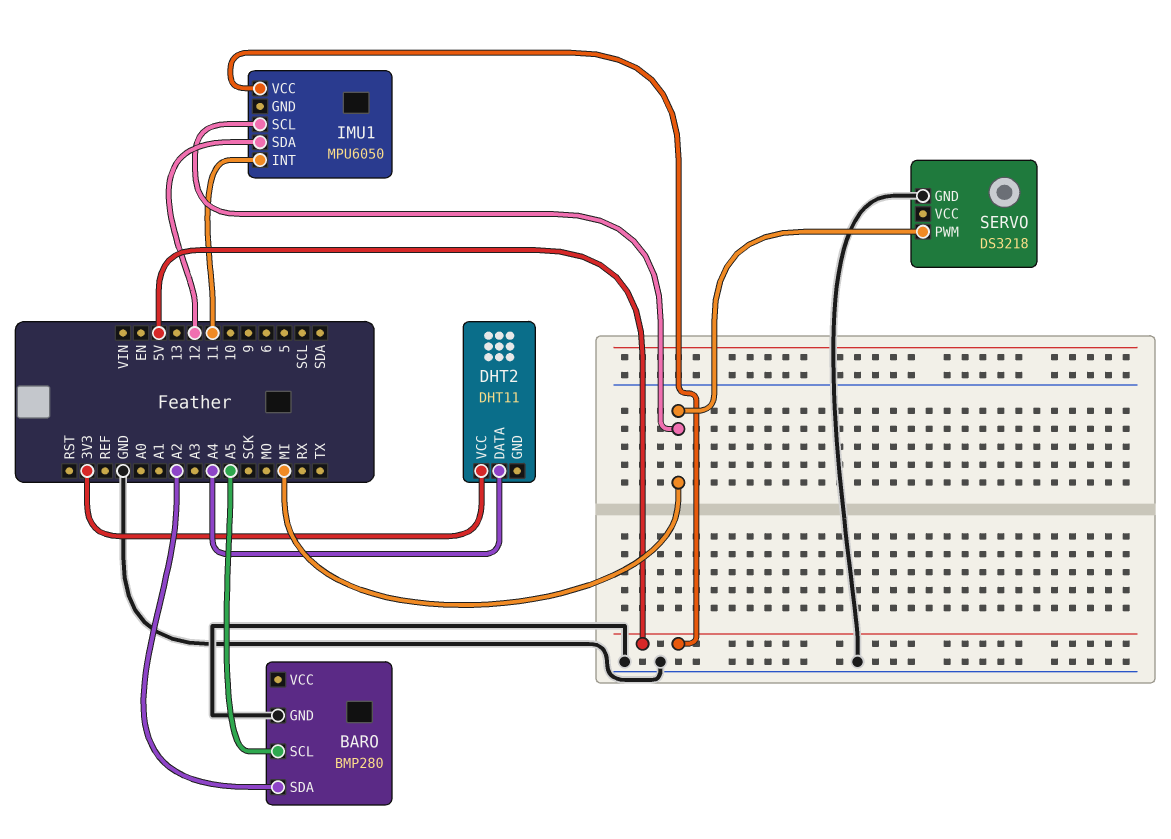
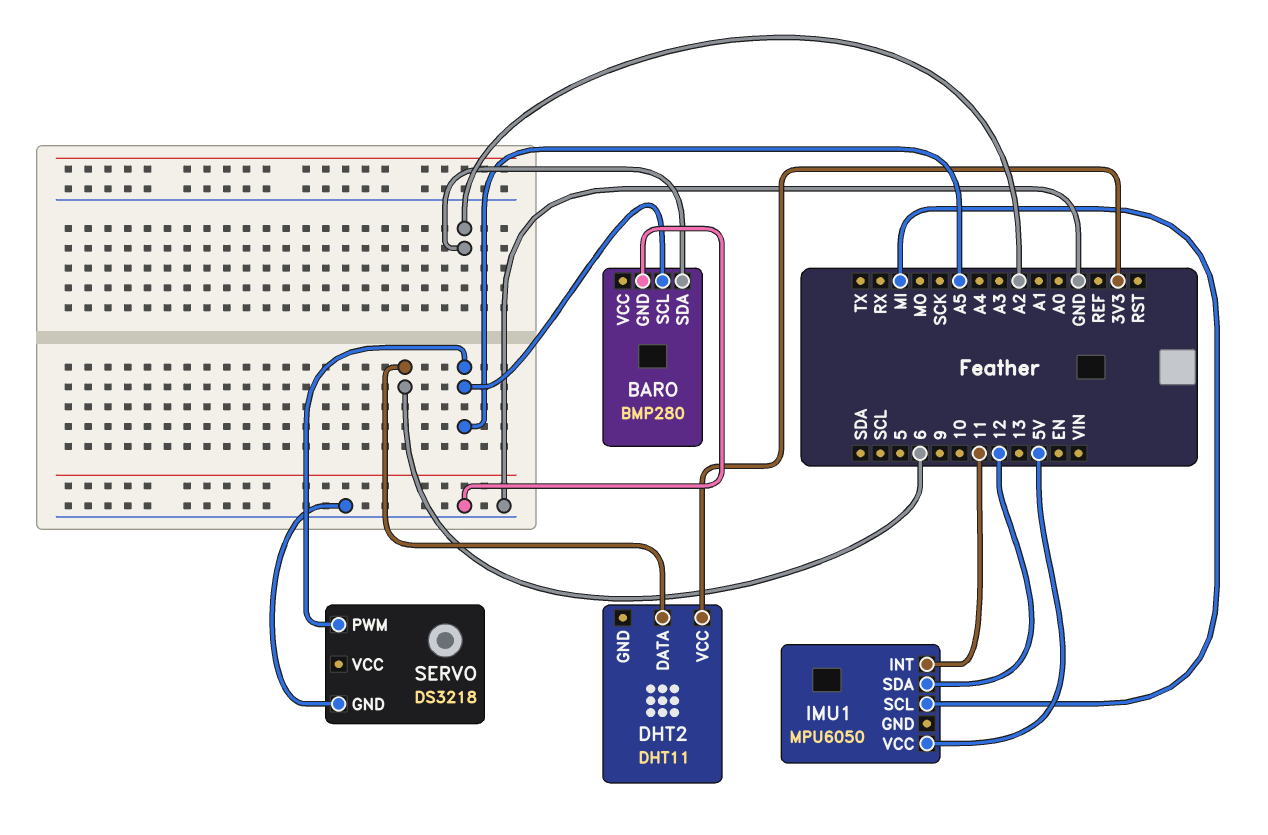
DHT2 pin DATA: A4 -> 6
SERVO pin PWM: MI -> A5

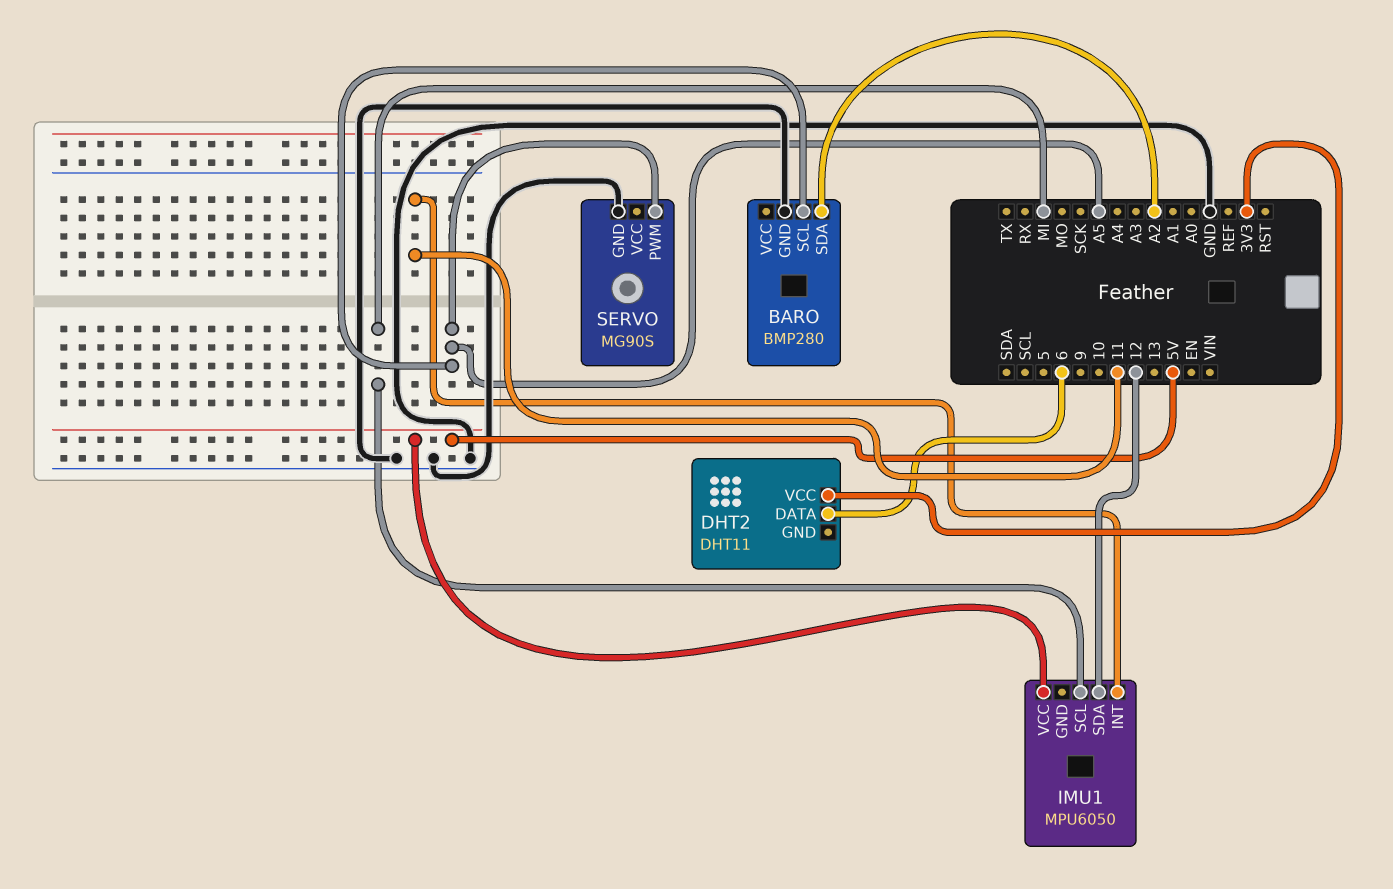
SERVO: DS3218 -> MG90S

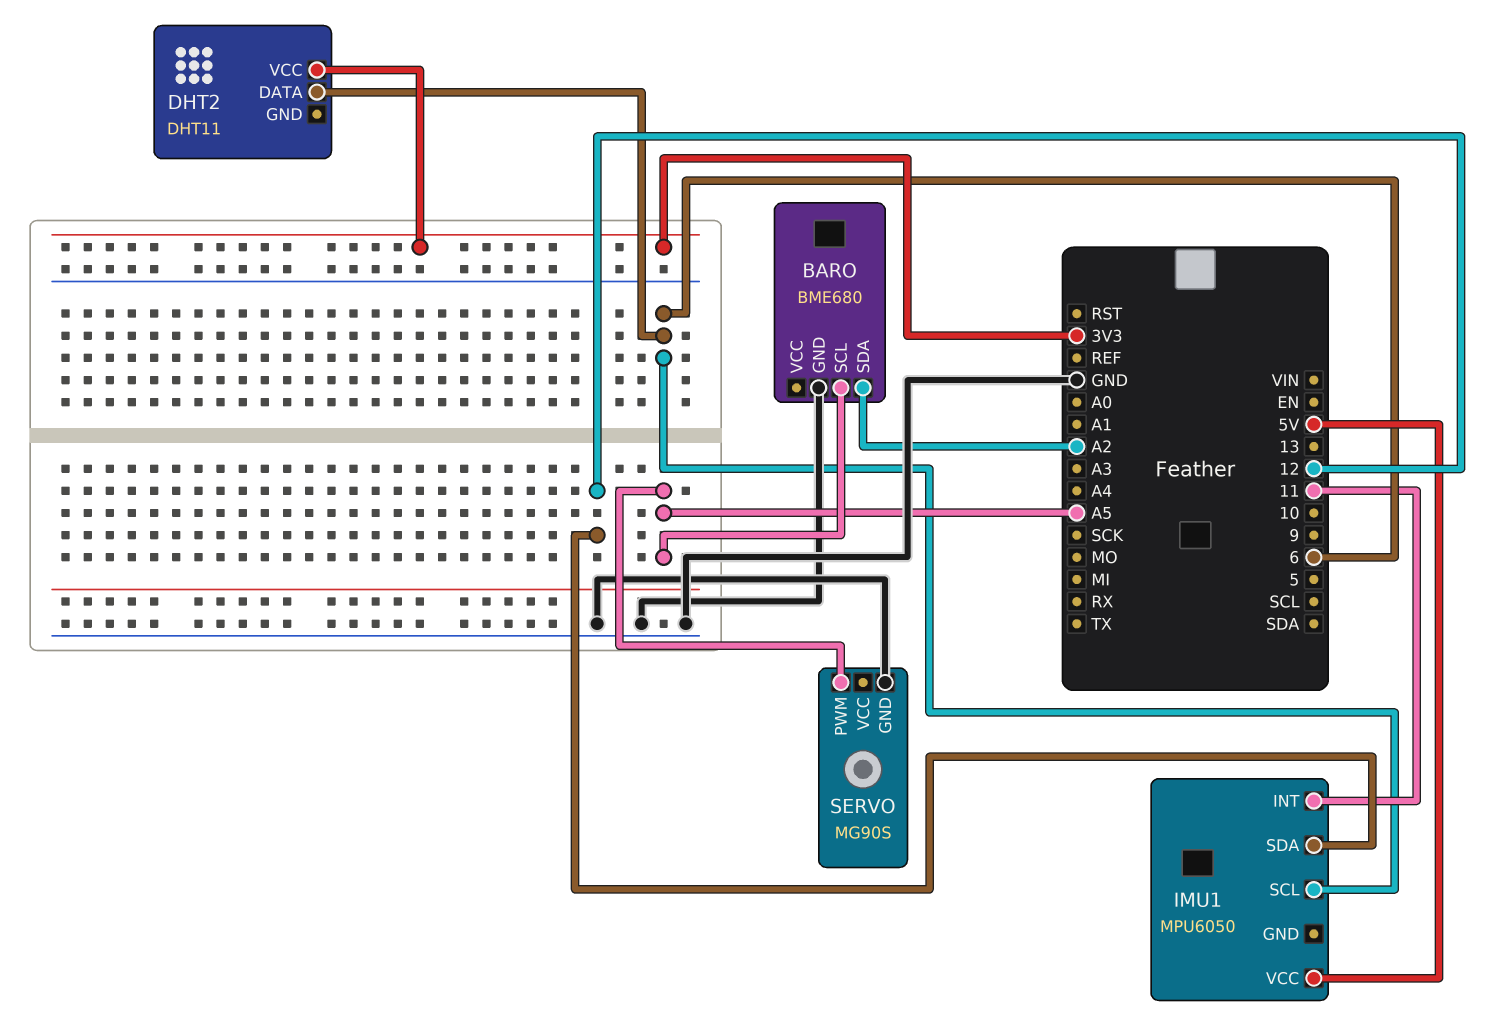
BARO: BMP280 -> BME680
IMU1 pin SCL: MI -> 6

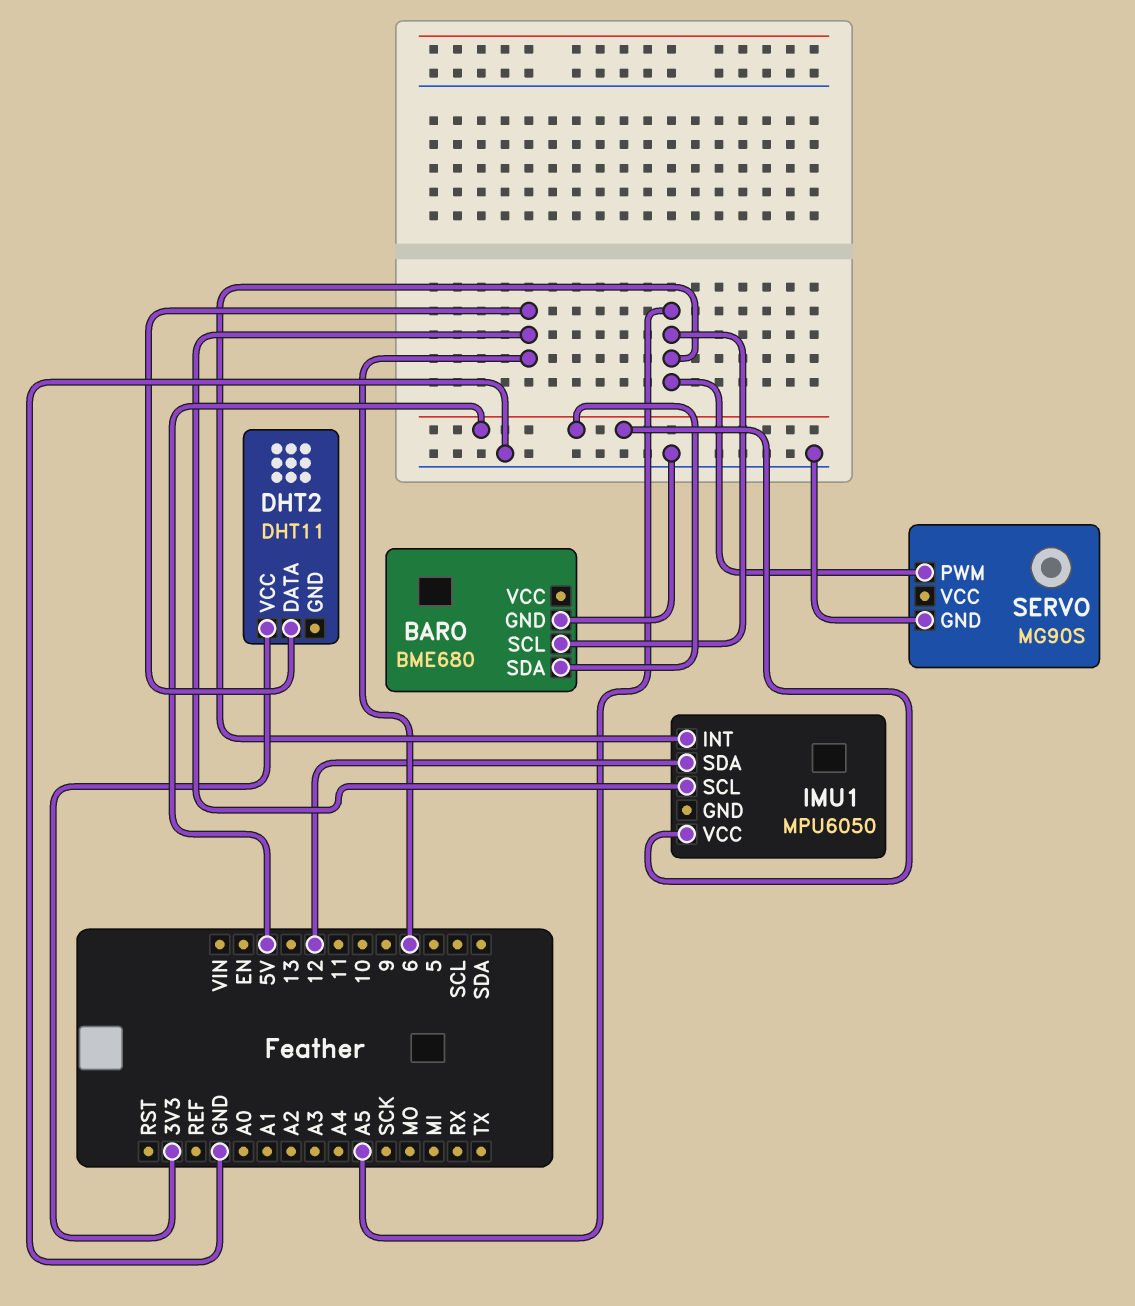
BARO pin SDA: A2 -> 5V
IMU1 pin INT: 11 -> A5

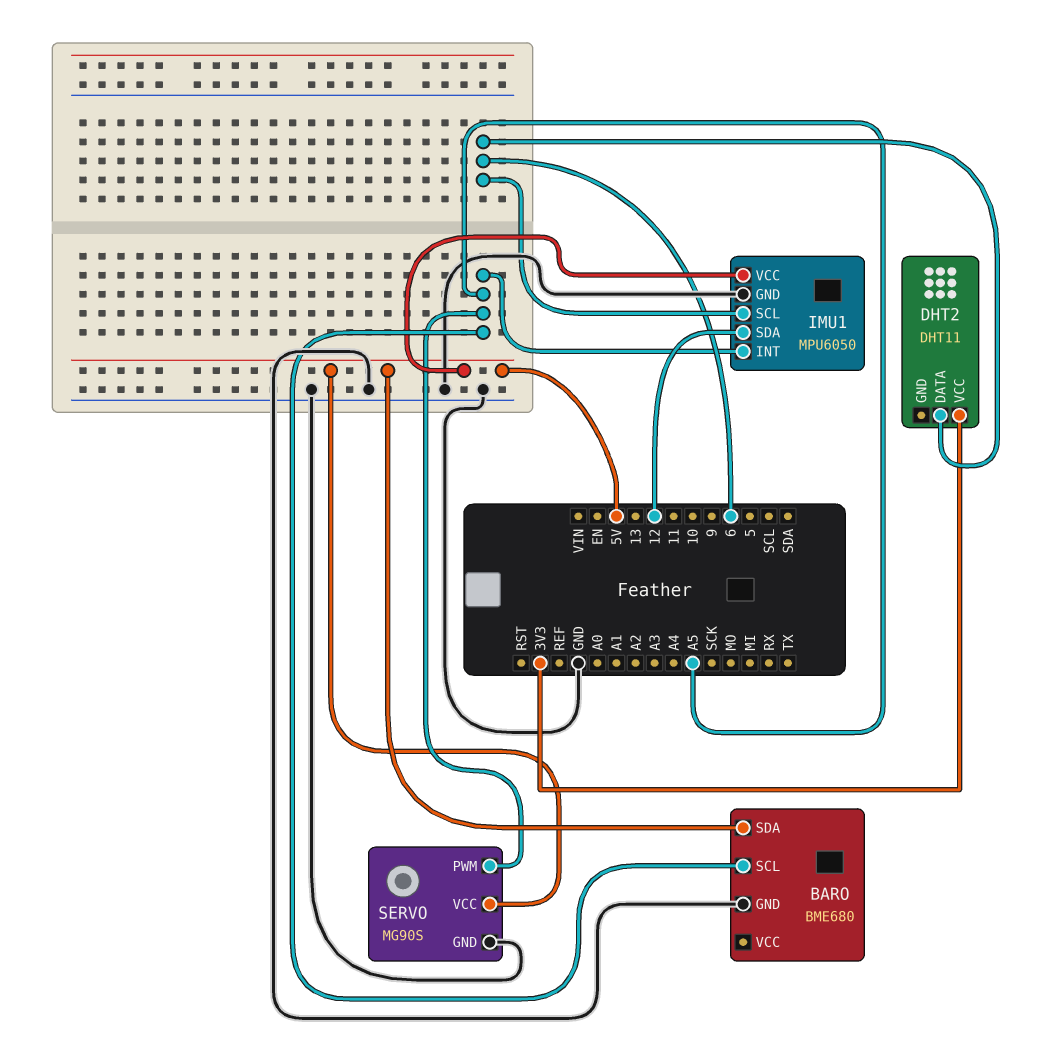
IMU1 pin GND: none -> GND
SERVO pin VCC: none -> 5V

